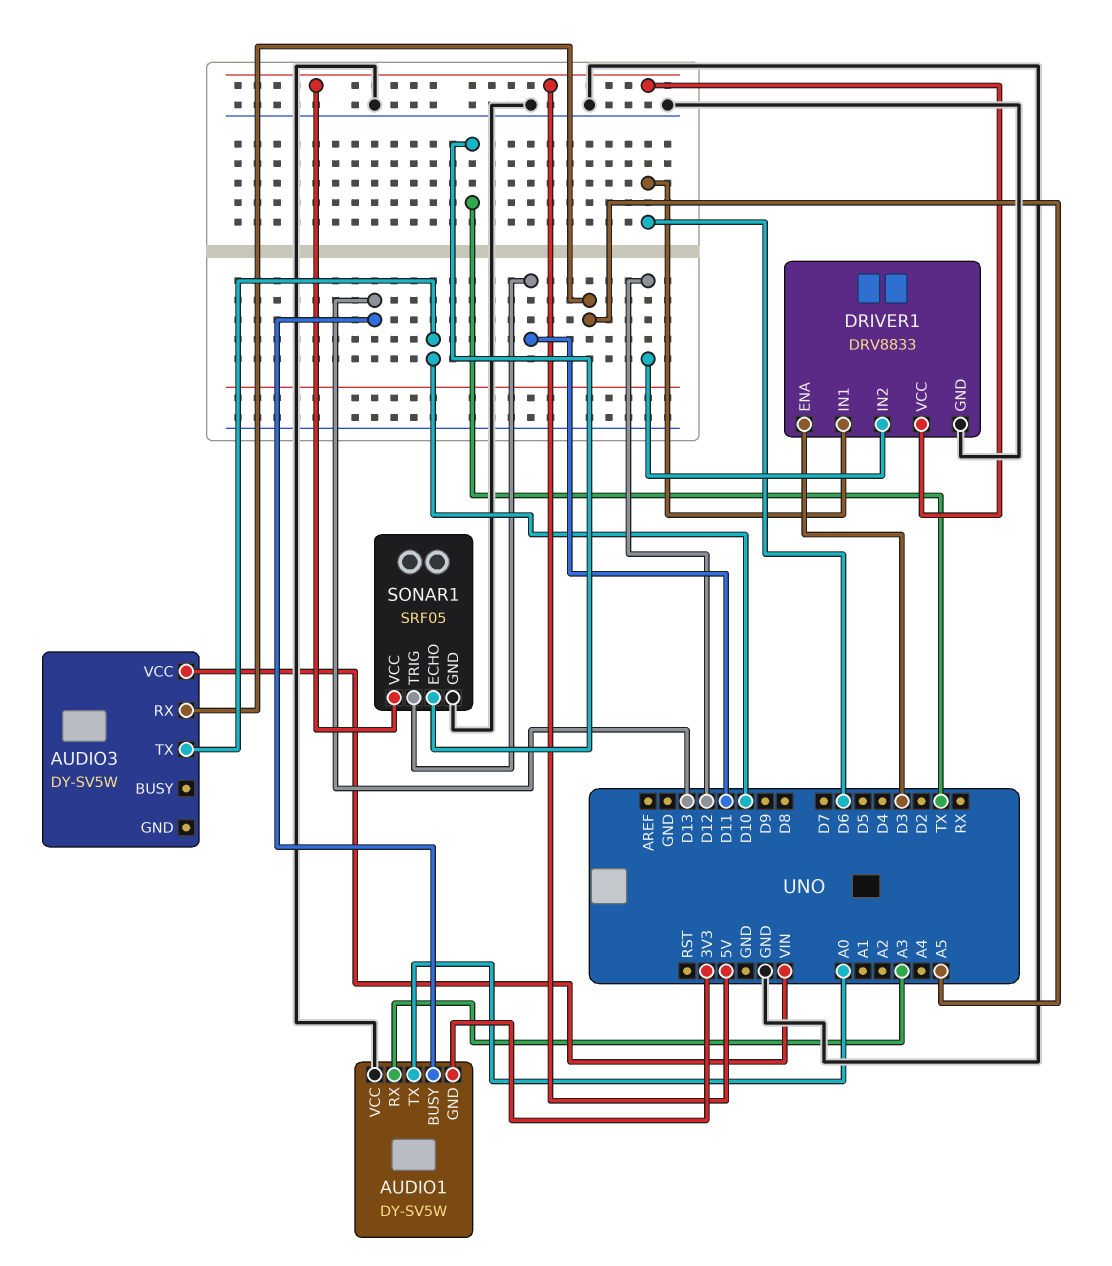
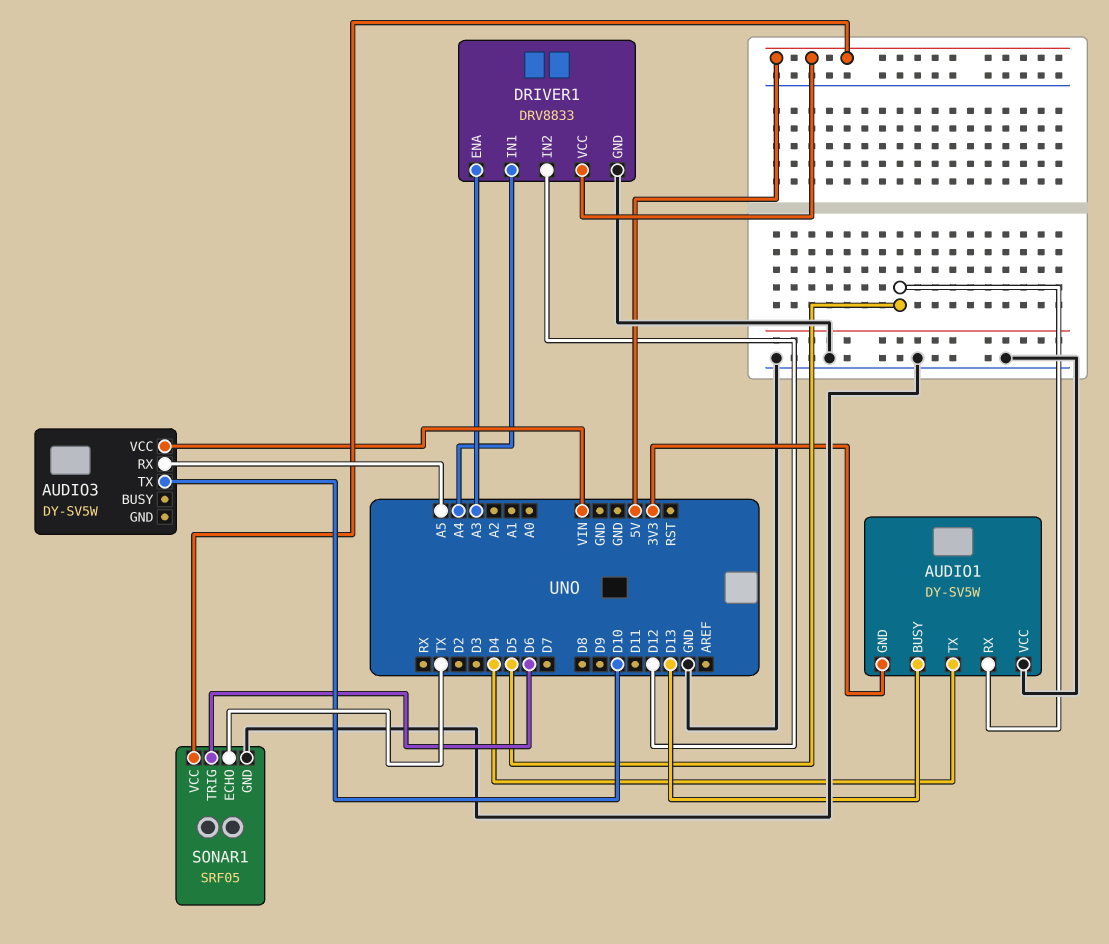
AUDIO1 pin RX: A3 -> D5
AUDIO1 pin TX: A0 -> D4
DRIVER1 pin ENA: D3 -> A3
DRIVER1 pin IN1: D6 -> A4
SONAR1 pin TRIG: D11 -> D6

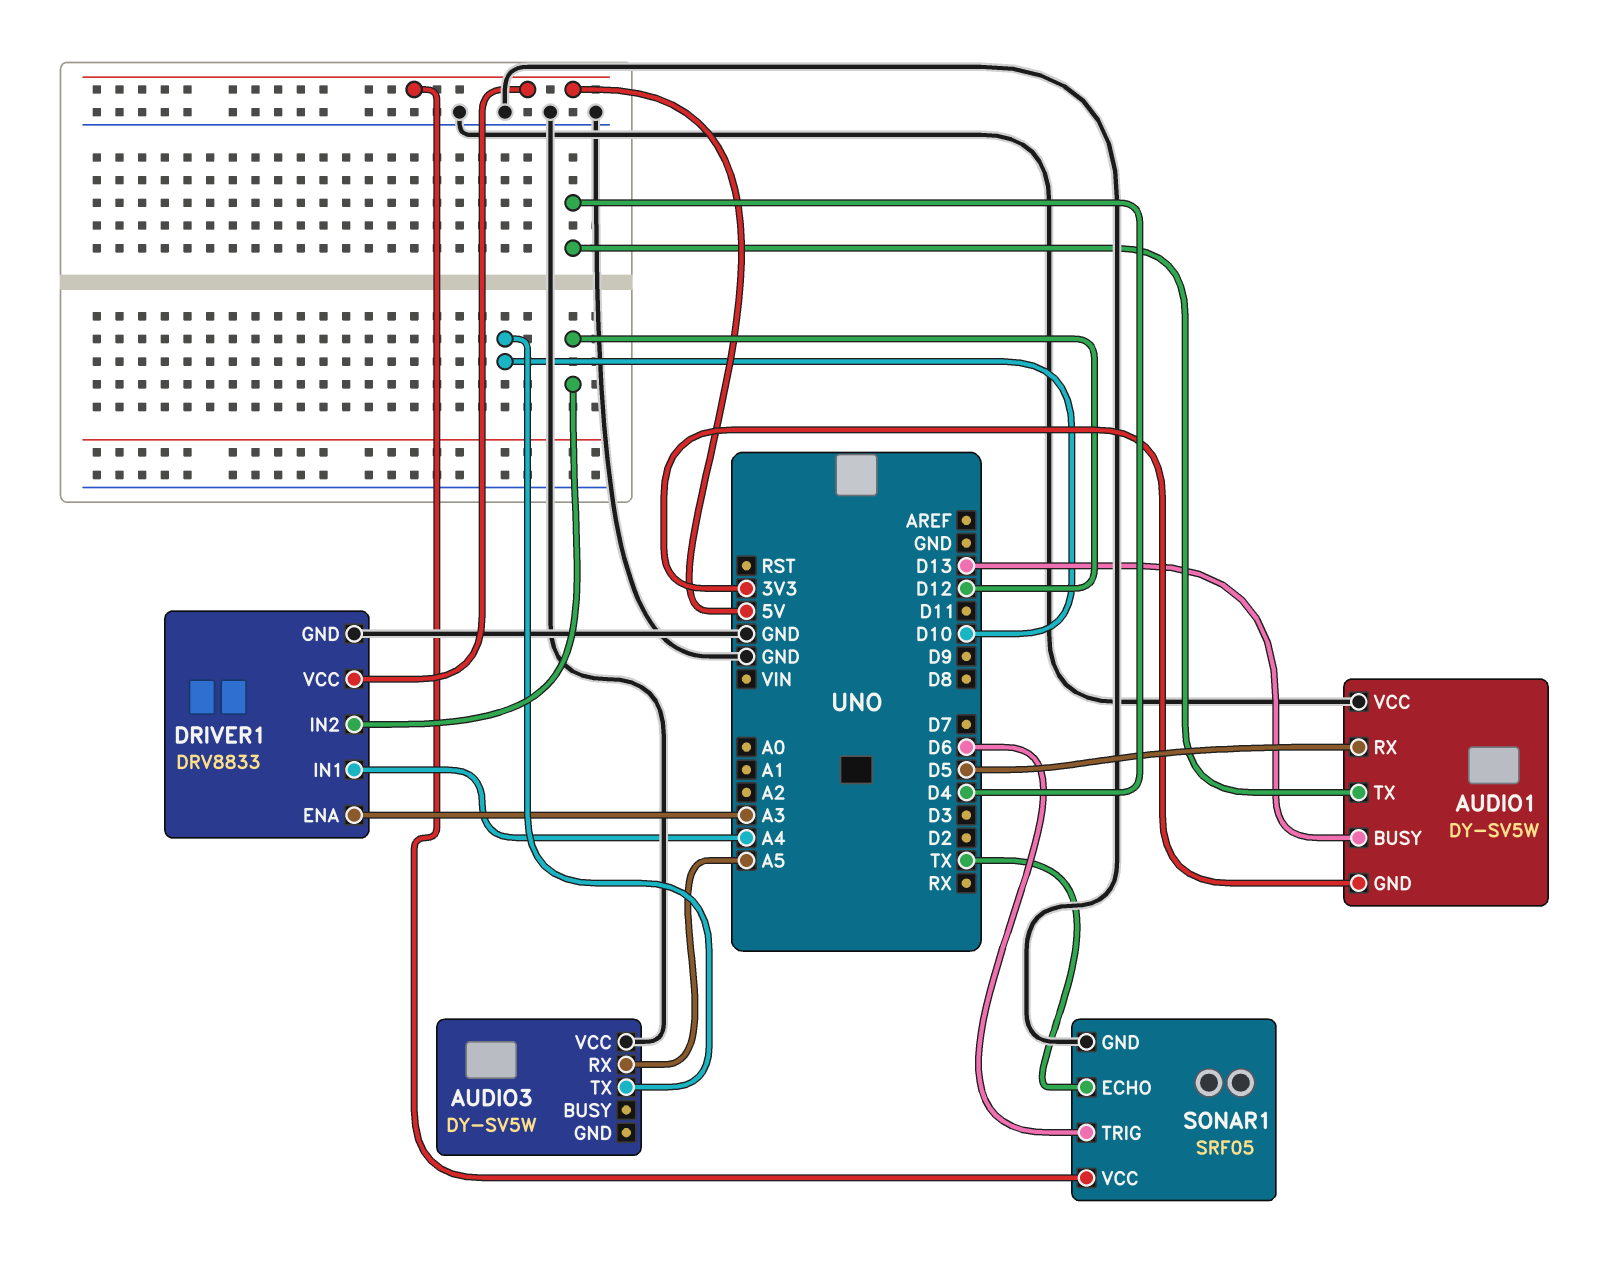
AUDIO3 pin VCC: VIN -> GND

